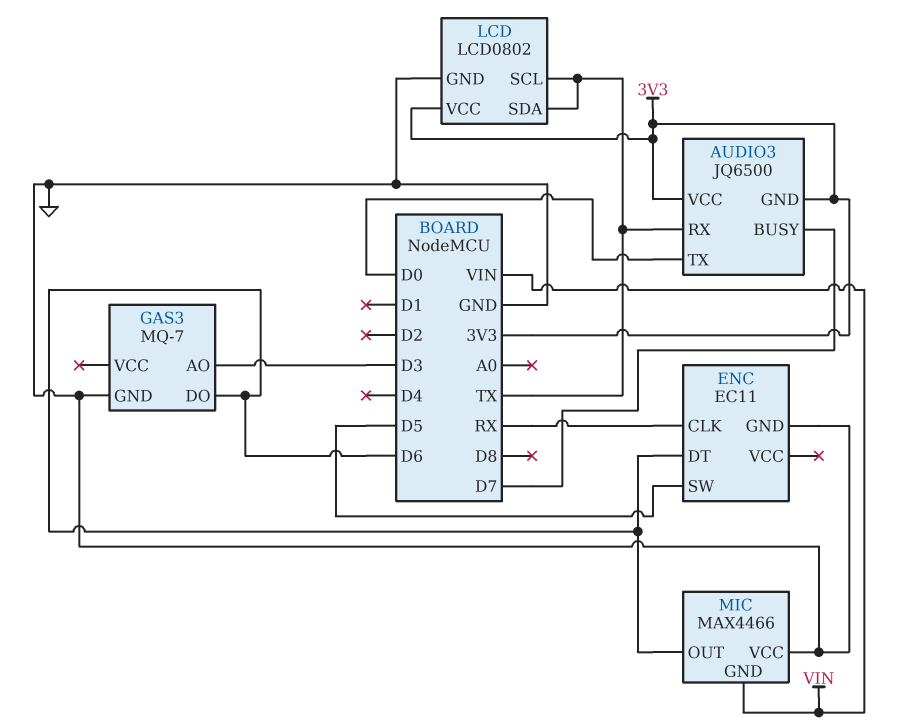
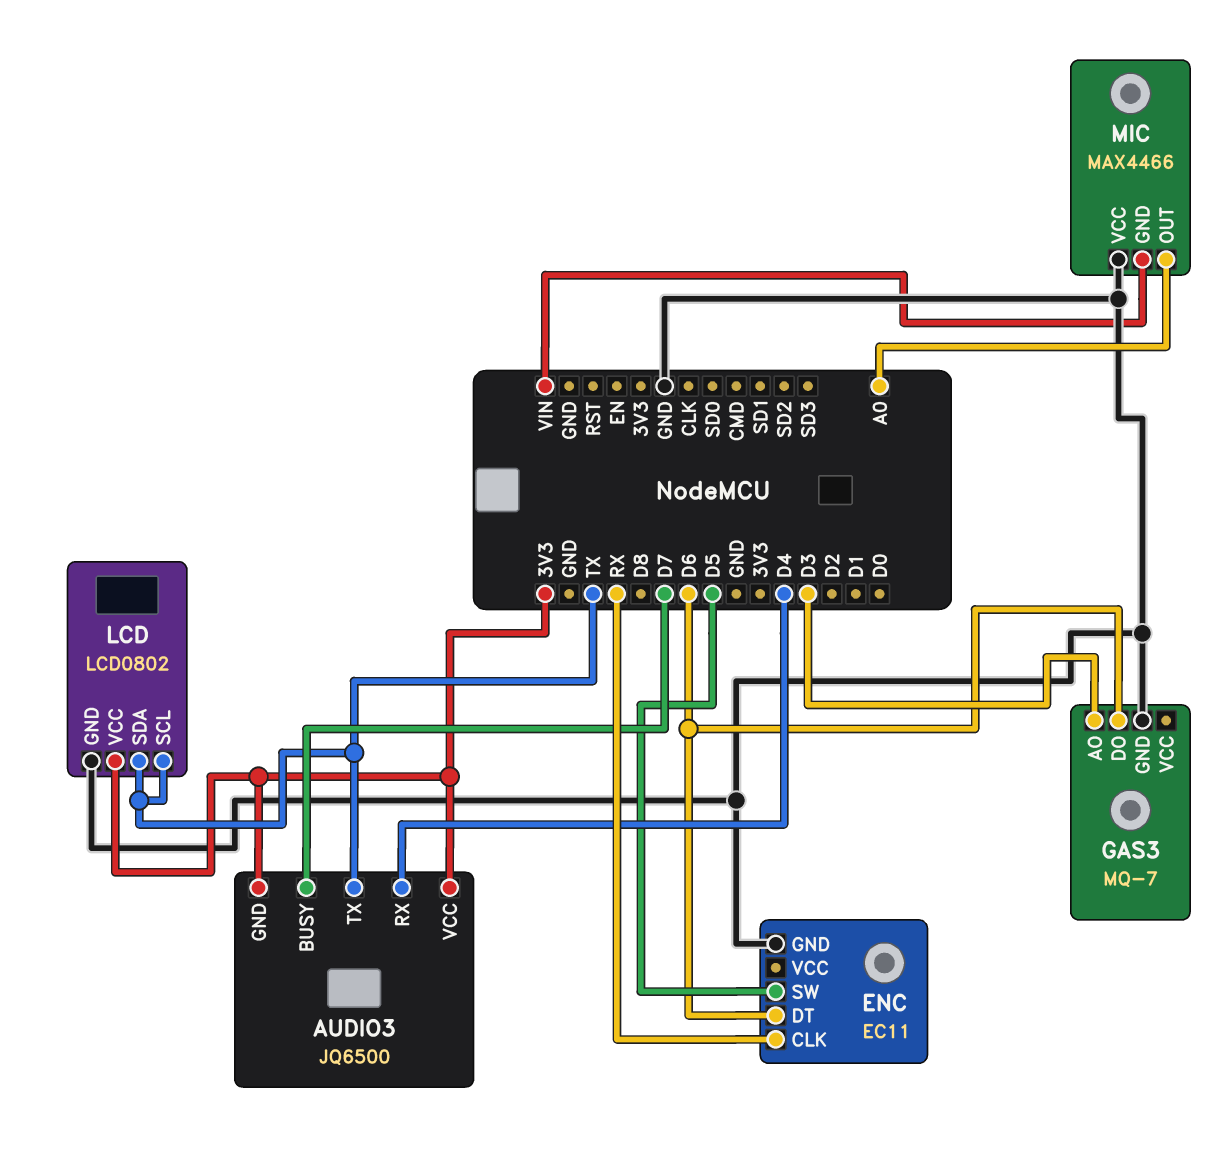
AUDIO3 pin RX: TX -> D4
AUDIO3 pin TX: D0 -> TX
MIC pin OUT: D6 -> A0

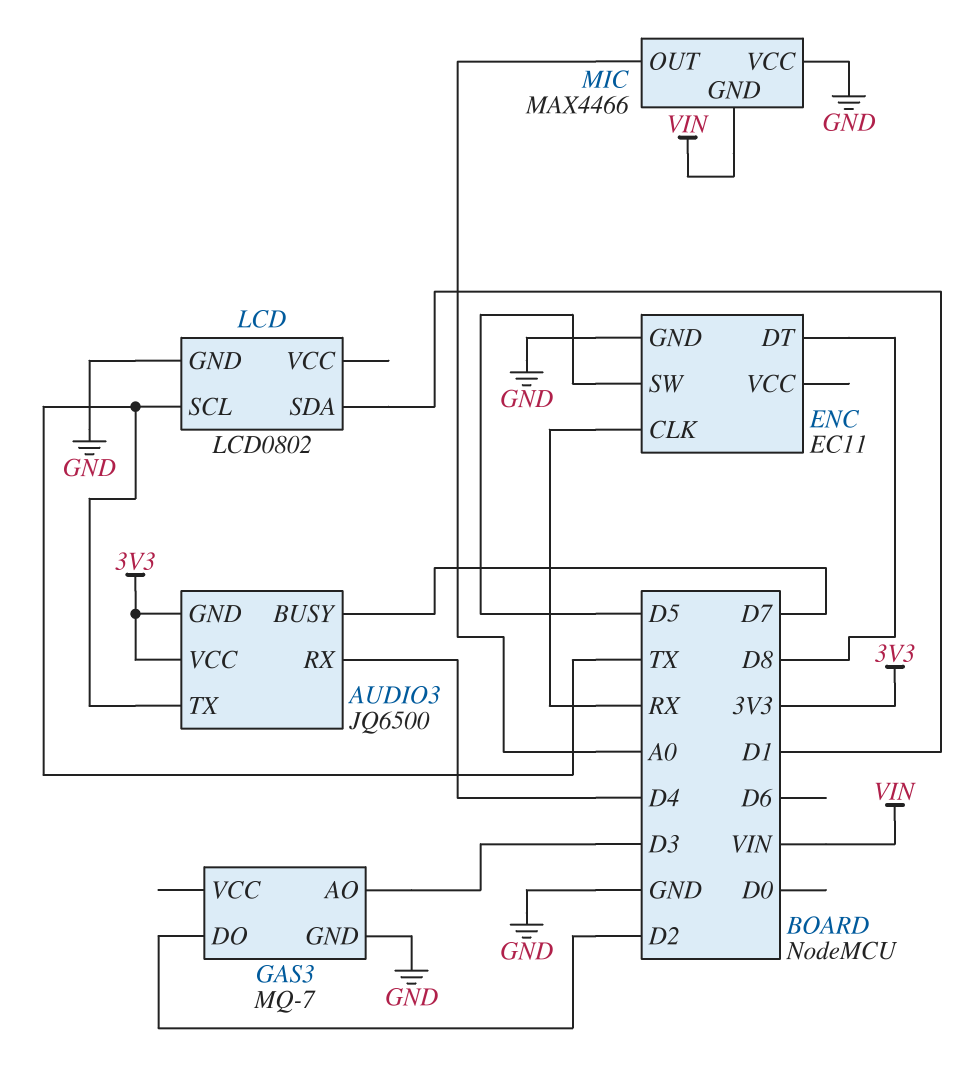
ENC pin DT: D6 -> D8
GAS3 pin DO: D6 -> D2
LCD pin SDA: TX -> D1
LCD pin VCC: 3V3 -> none

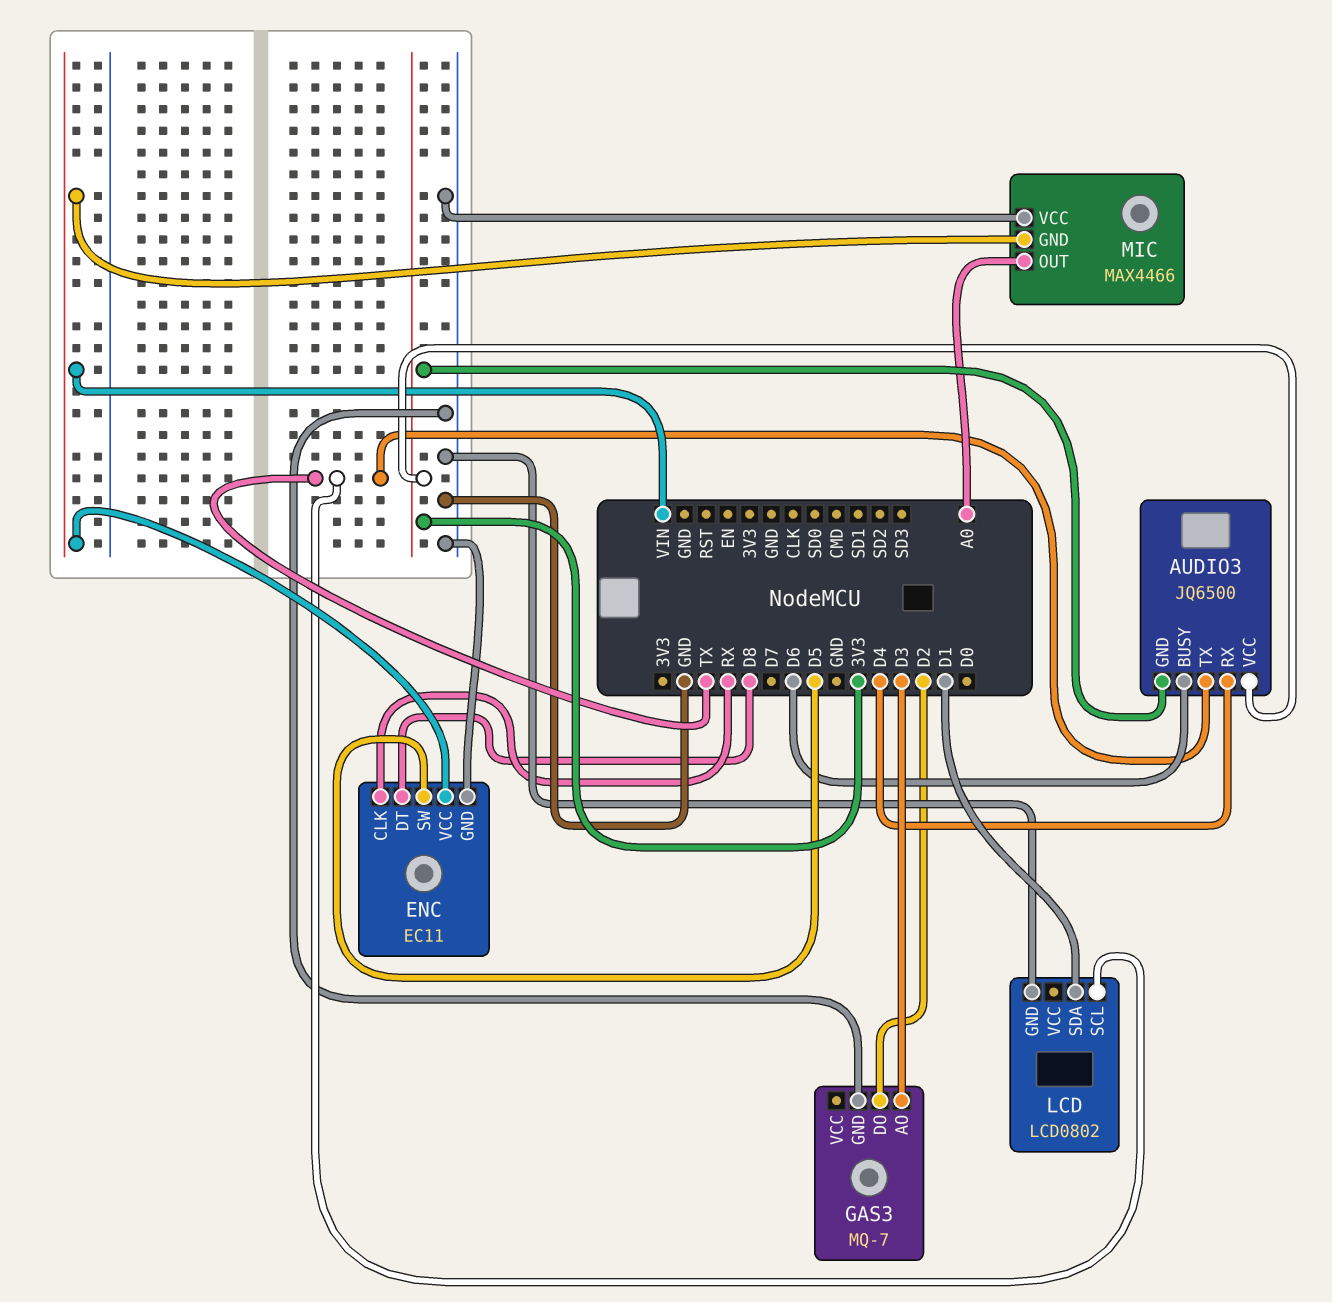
AUDIO3 pin BUSY: D7 -> D6
ENC pin VCC: none -> VIN

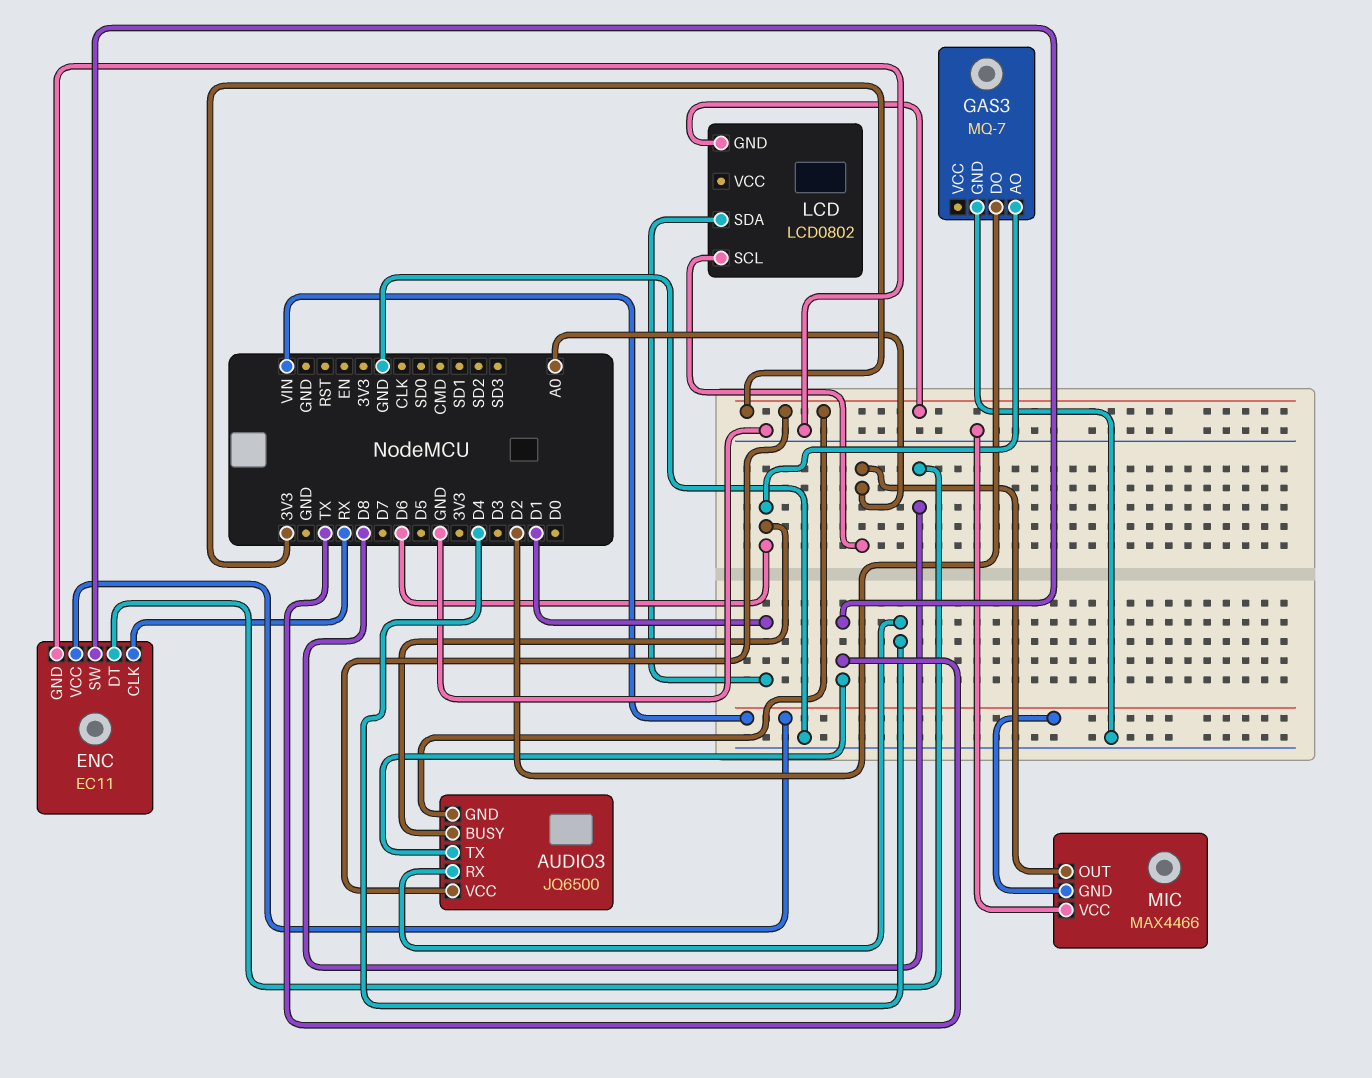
ENC pin SW: D5 -> TX
GAS3 pin AO: D3 -> D6
LCD pin GND: GND -> 3V3
LCD pin SCL: TX -> A0

